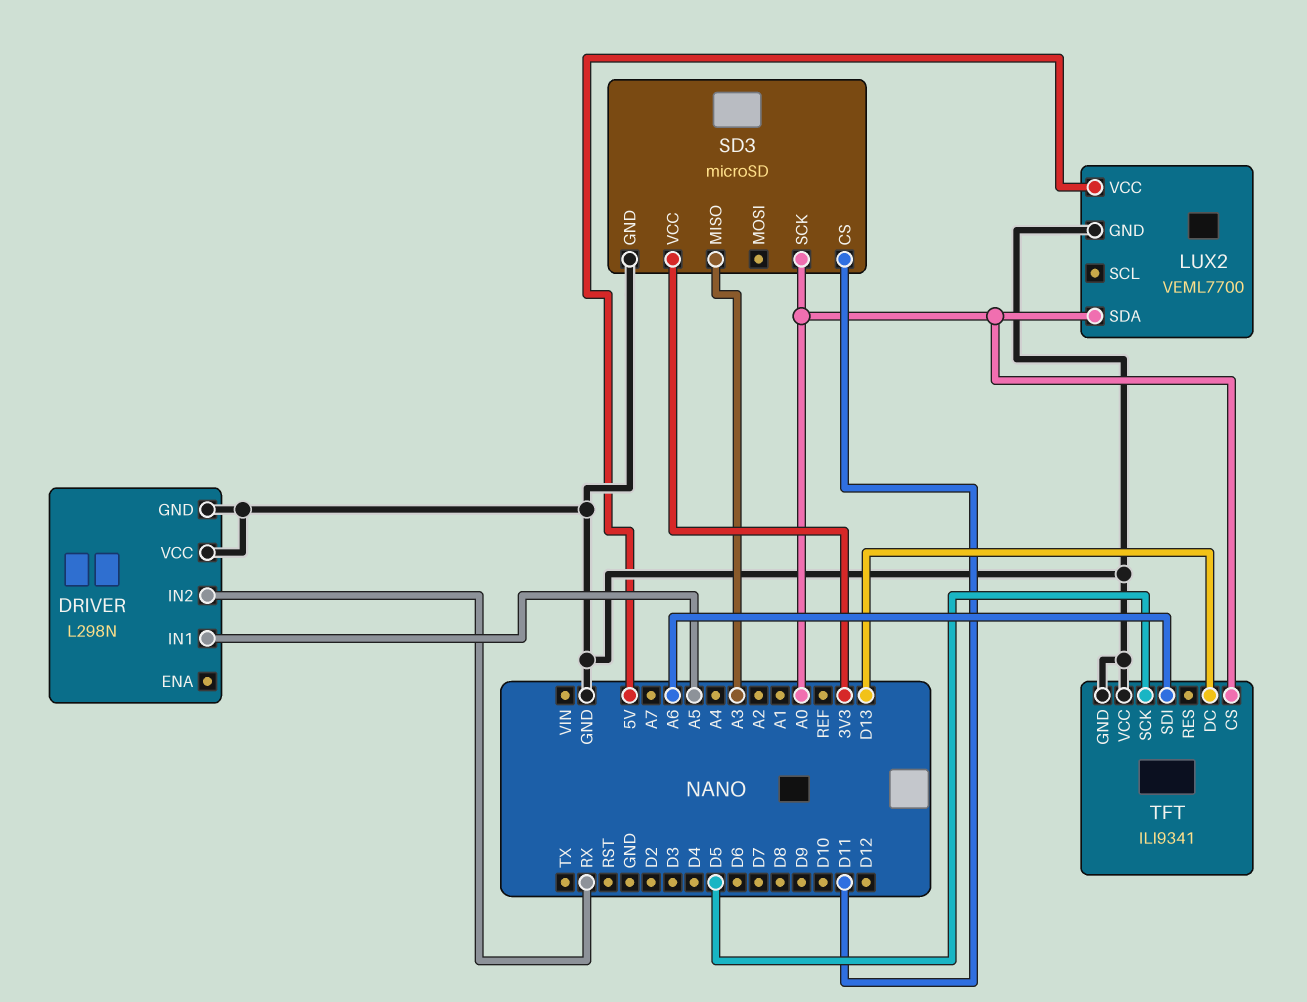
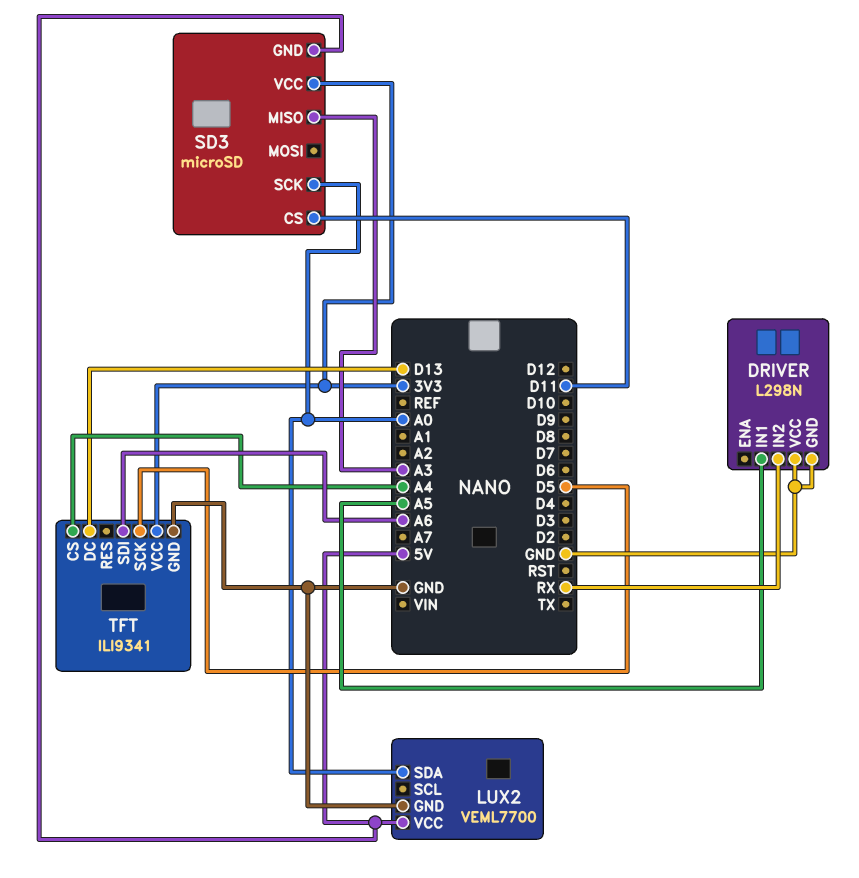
SD3 pin GND: GND -> 5V
TFT pin CS: A0 -> A4
TFT pin VCC: GND -> 3V3

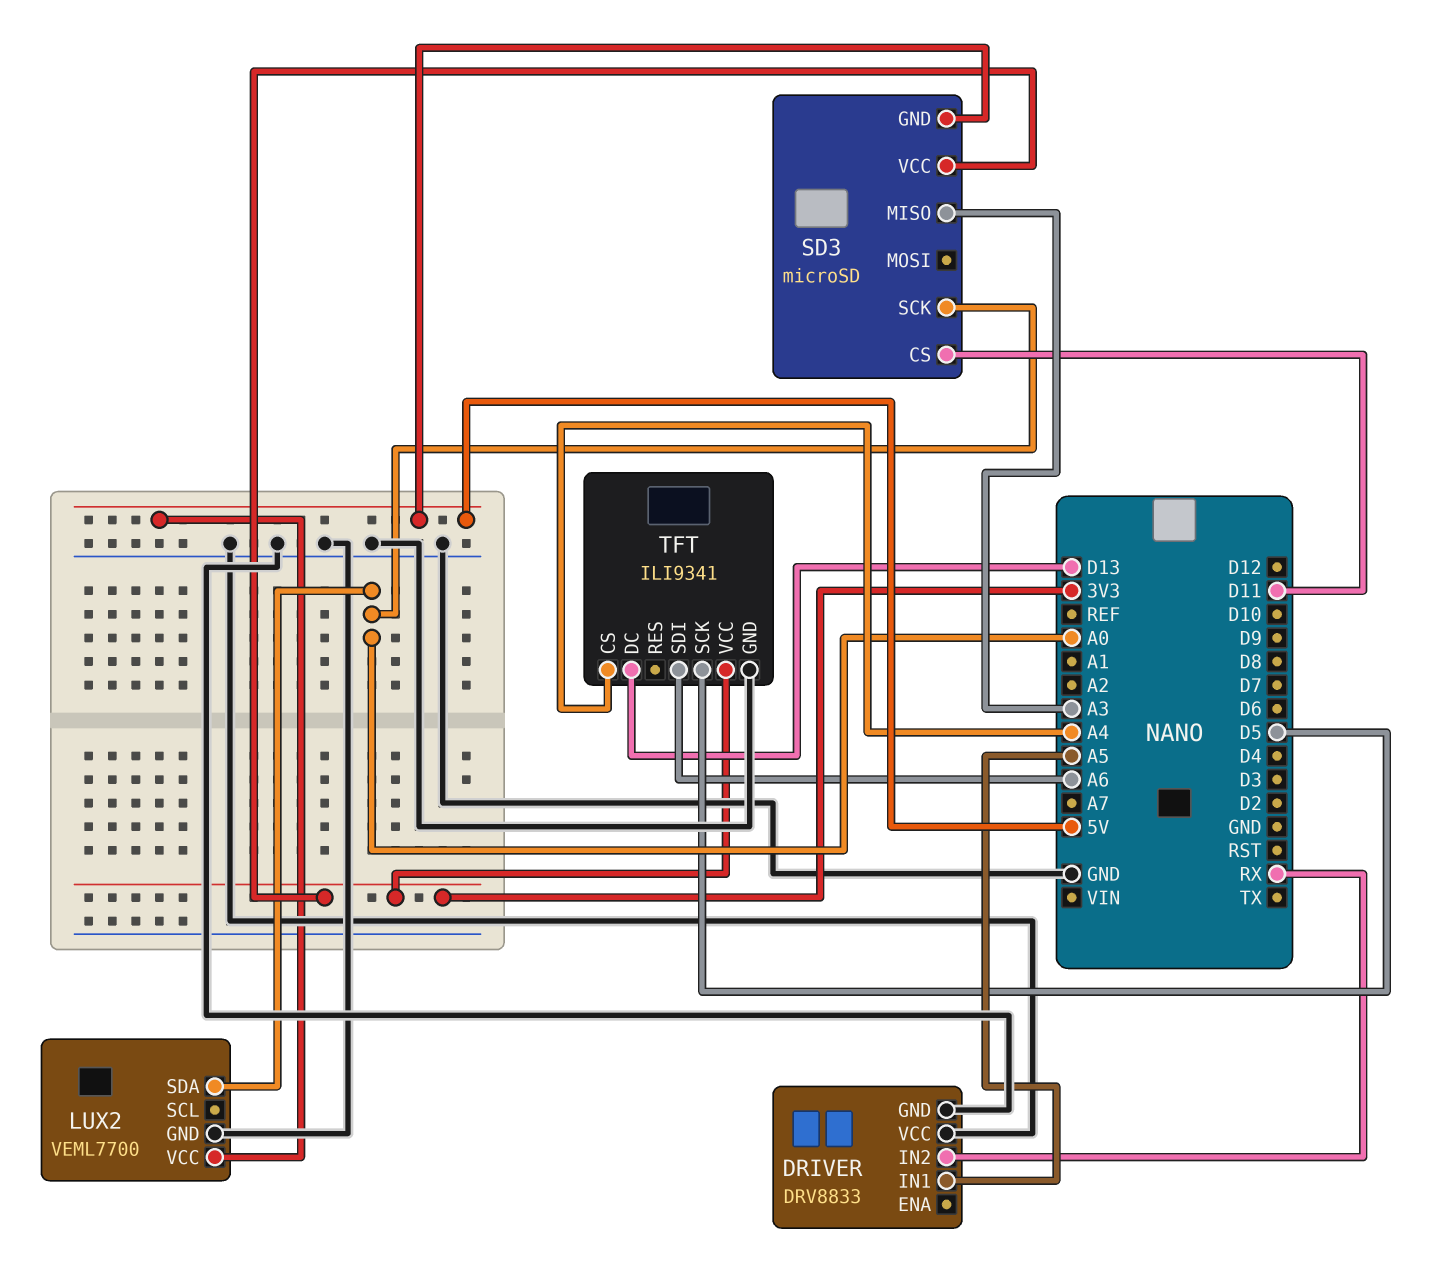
DRIVER: L298N -> DRV8833

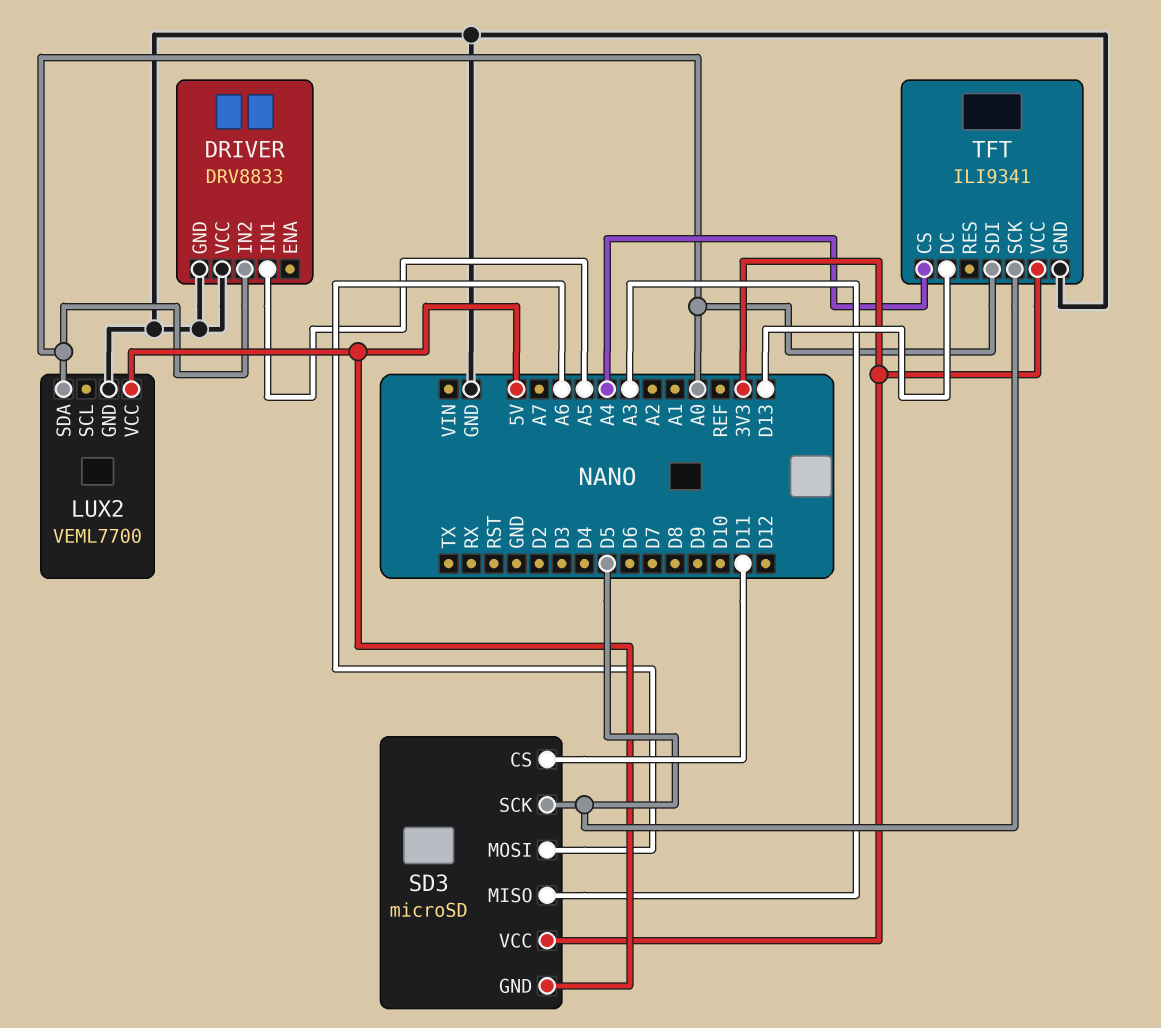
DRIVER pin IN2: RX -> A0
SD3 pin MOSI: none -> A6
SD3 pin SCK: A0 -> D5
TFT pin SDI: A6 -> A0

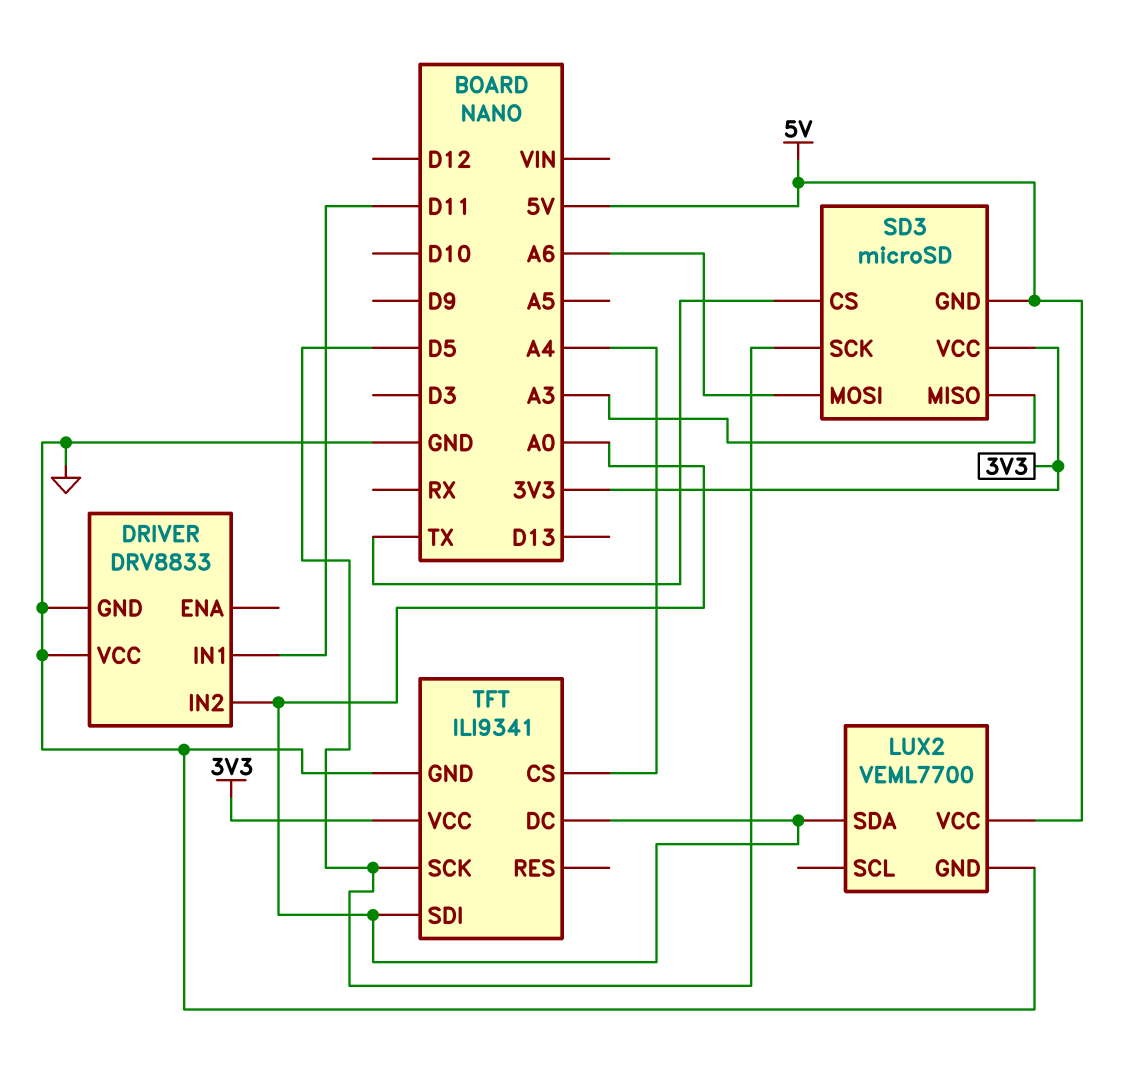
DRIVER pin IN1: A5 -> D11
SD3 pin CS: D11 -> TX
TFT pin DC: D13 -> A0

